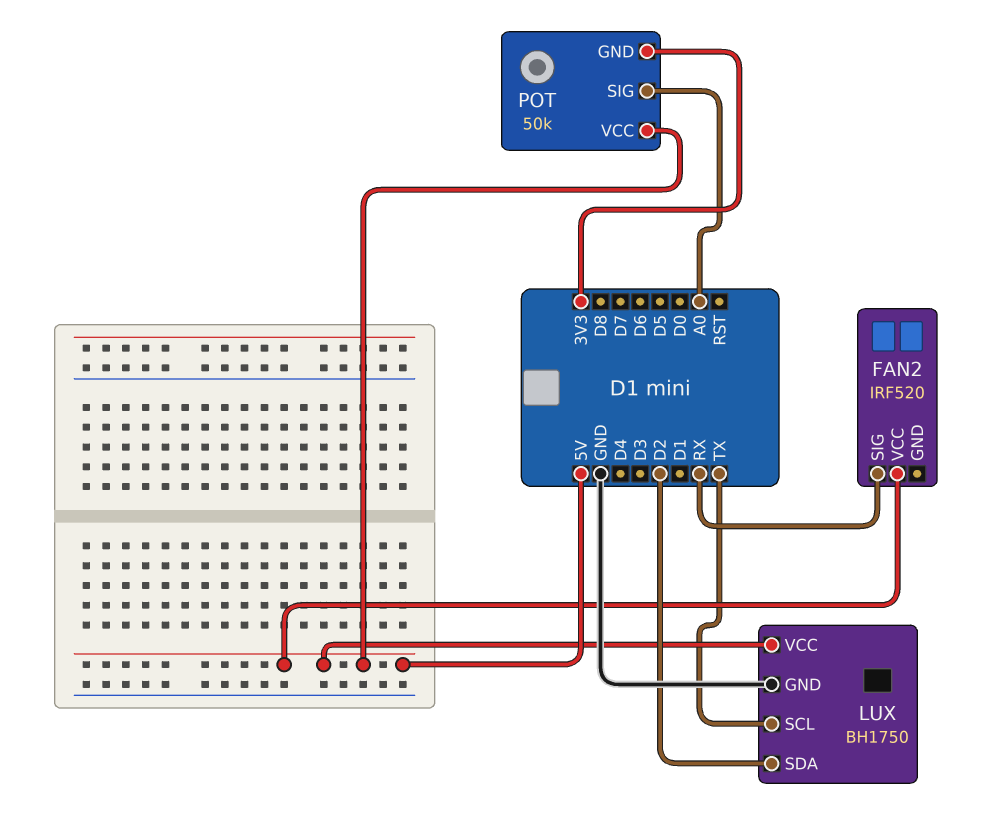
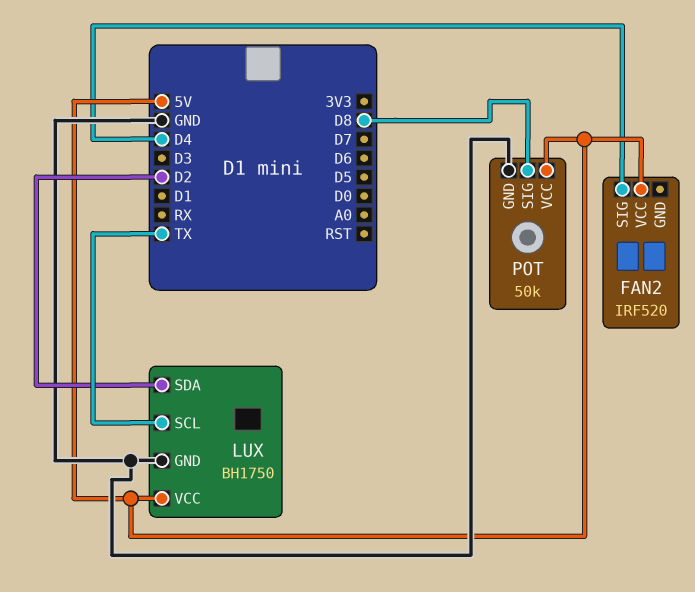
FAN2 pin SIG: RX -> D4
POT pin GND: 3V3 -> GND
POT pin SIG: A0 -> D8

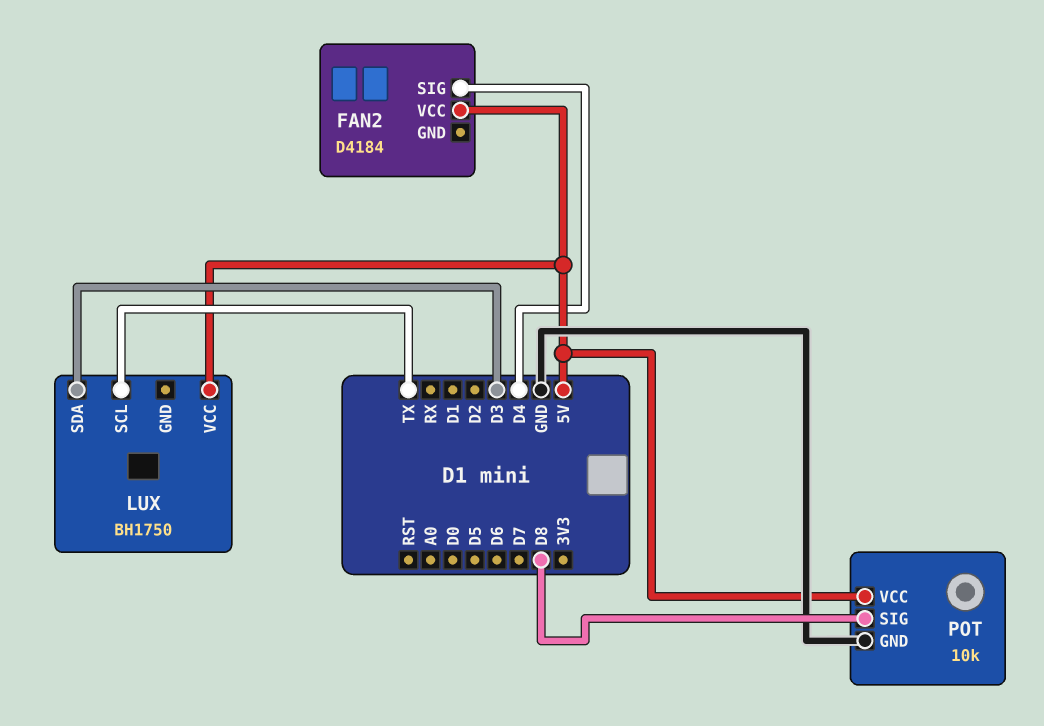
FAN2: IRF520 -> D4184
LUX pin GND: GND -> none
LUX pin SDA: D2 -> D3
POT: 50k -> 10k

